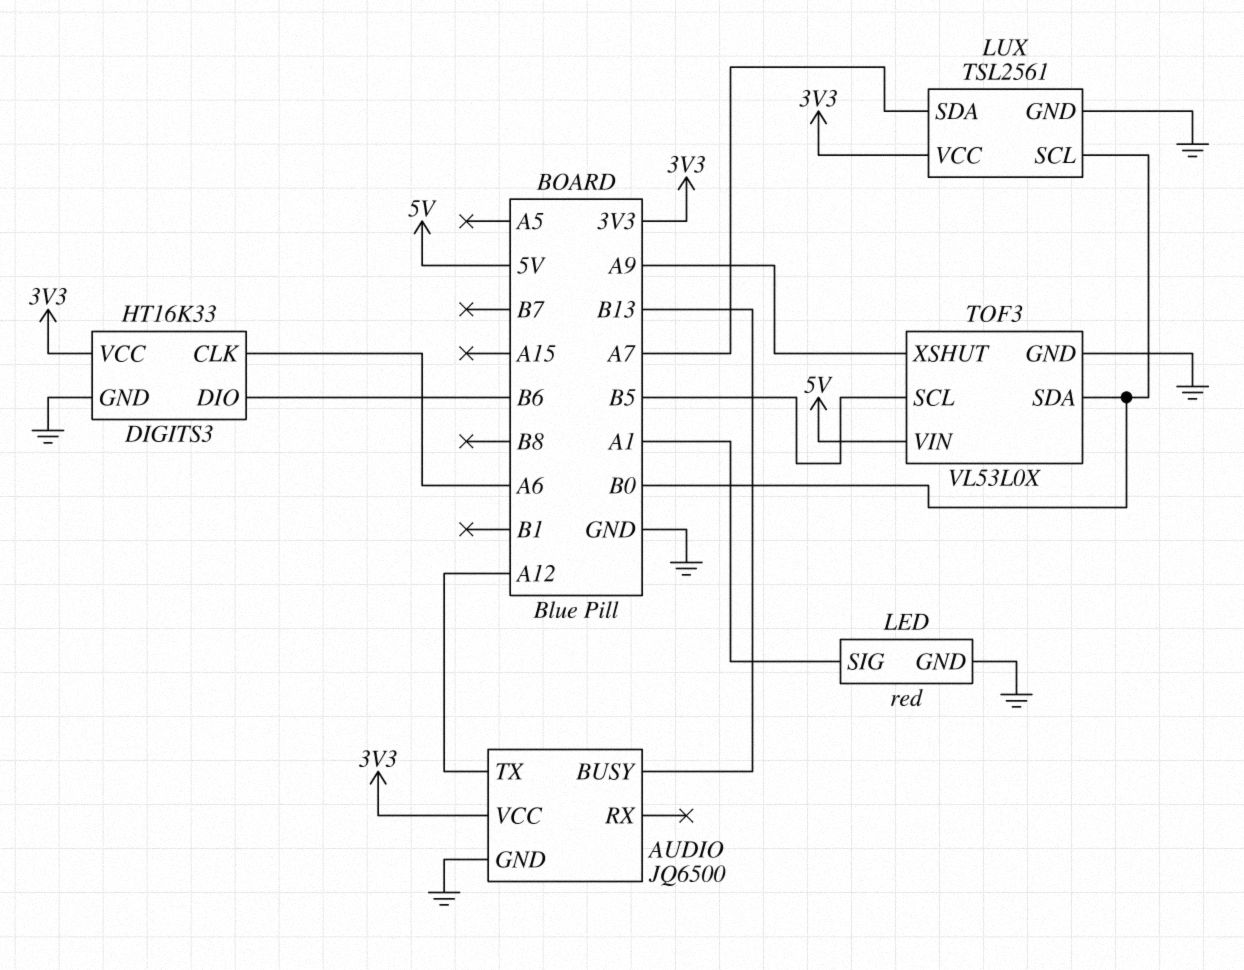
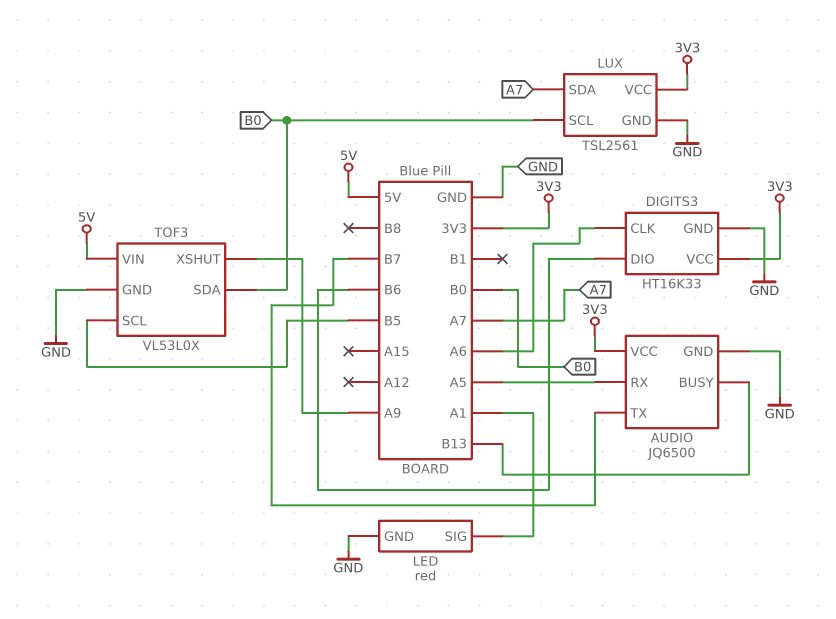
AUDIO pin RX: none -> A5
AUDIO pin TX: A12 -> B7

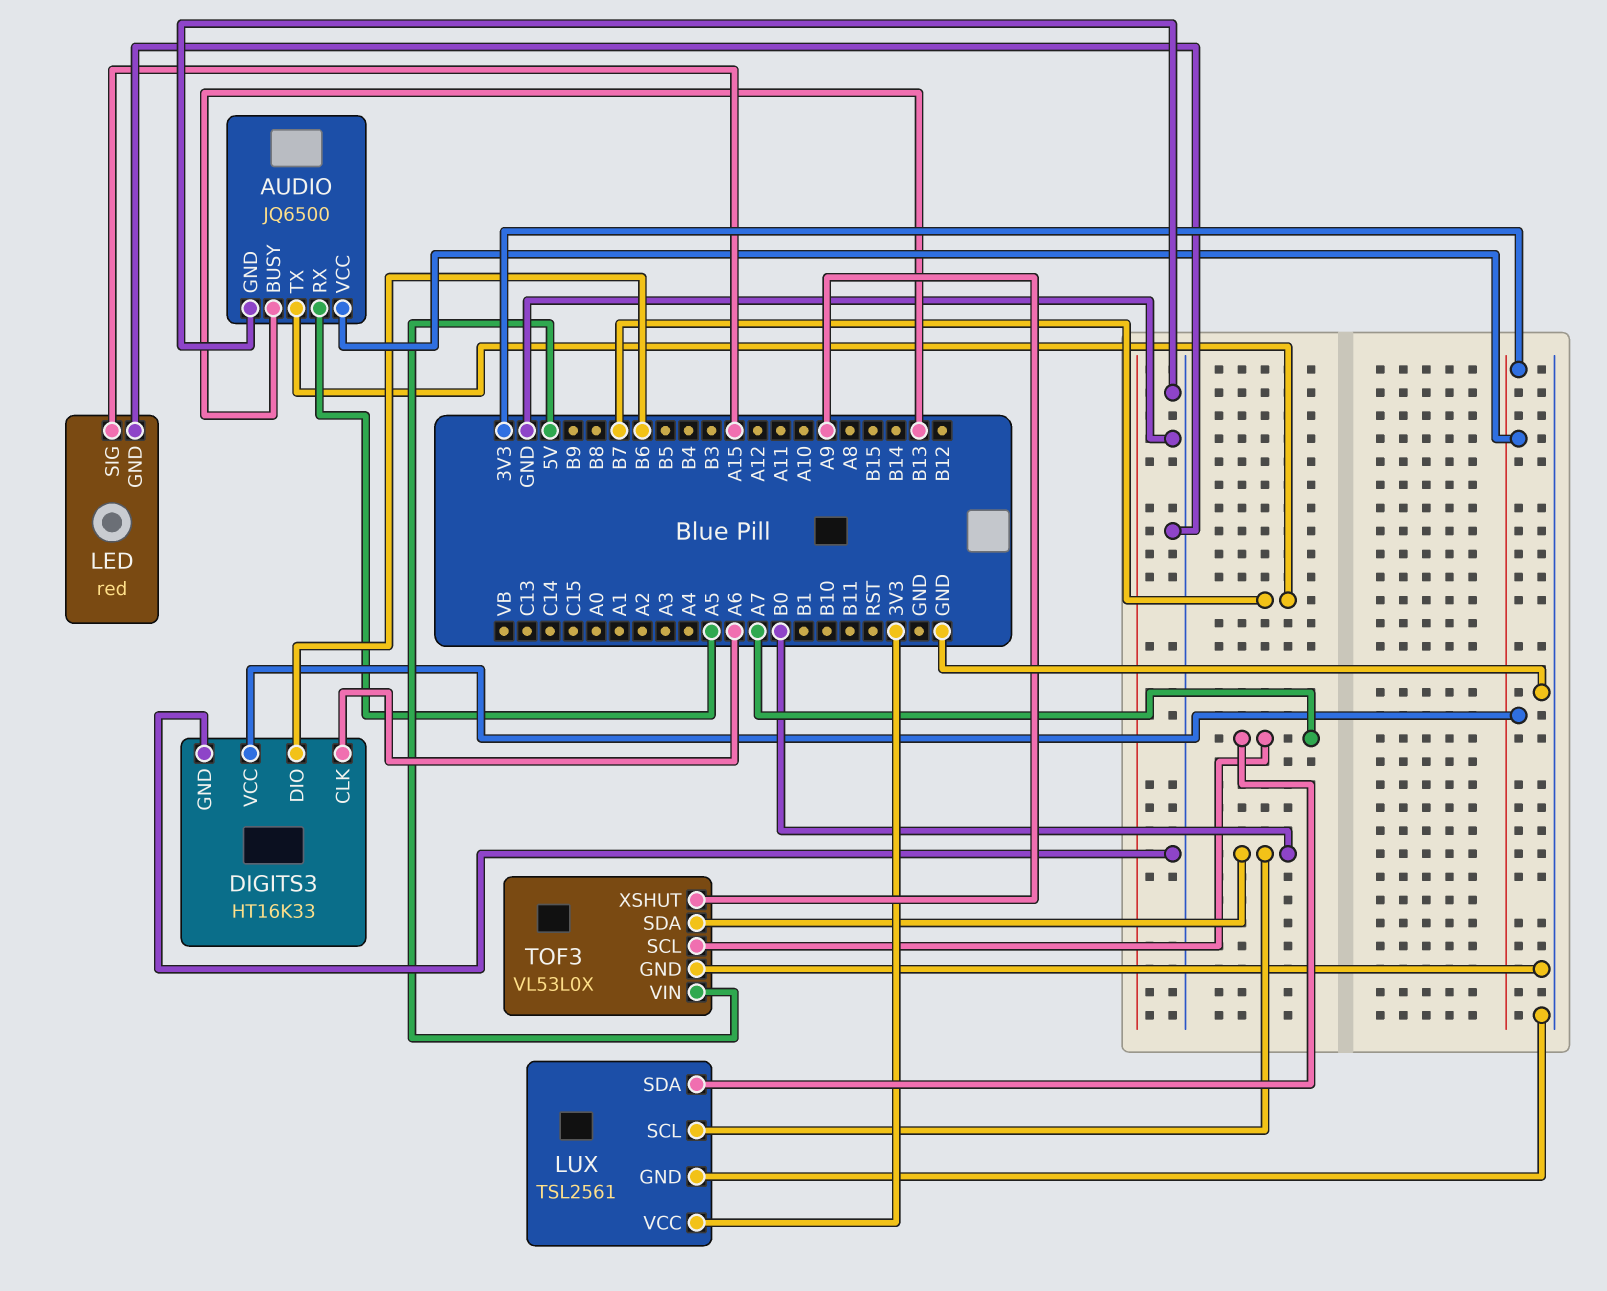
LED pin SIG: A1 -> A15
TOF3 pin SCL: B5 -> A7

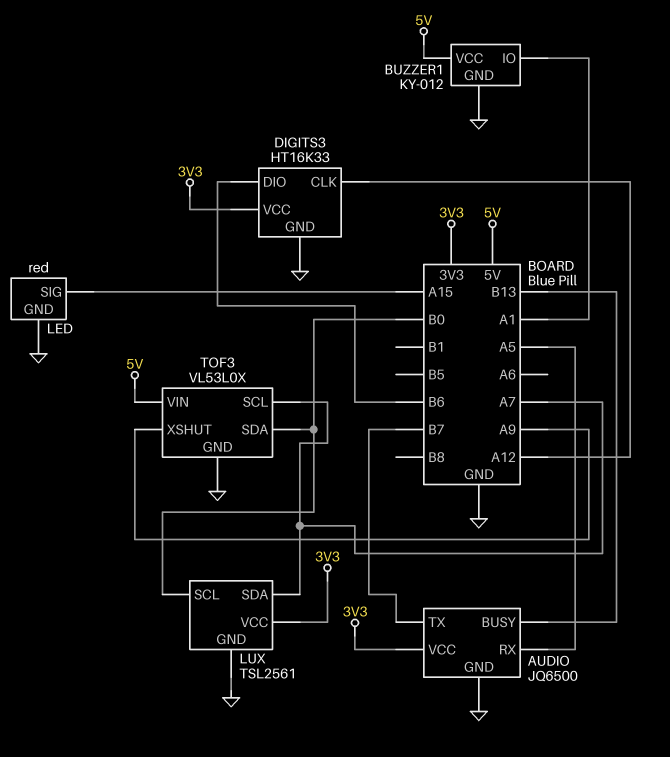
BUZZER1: none -> KY-012
BUZZER1 pin GND: none -> GND
BUZZER1 pin IO: none -> A1
BUZZER1 pin VCC: none -> 5V
DIGITS3 pin CLK: A6 -> A12

